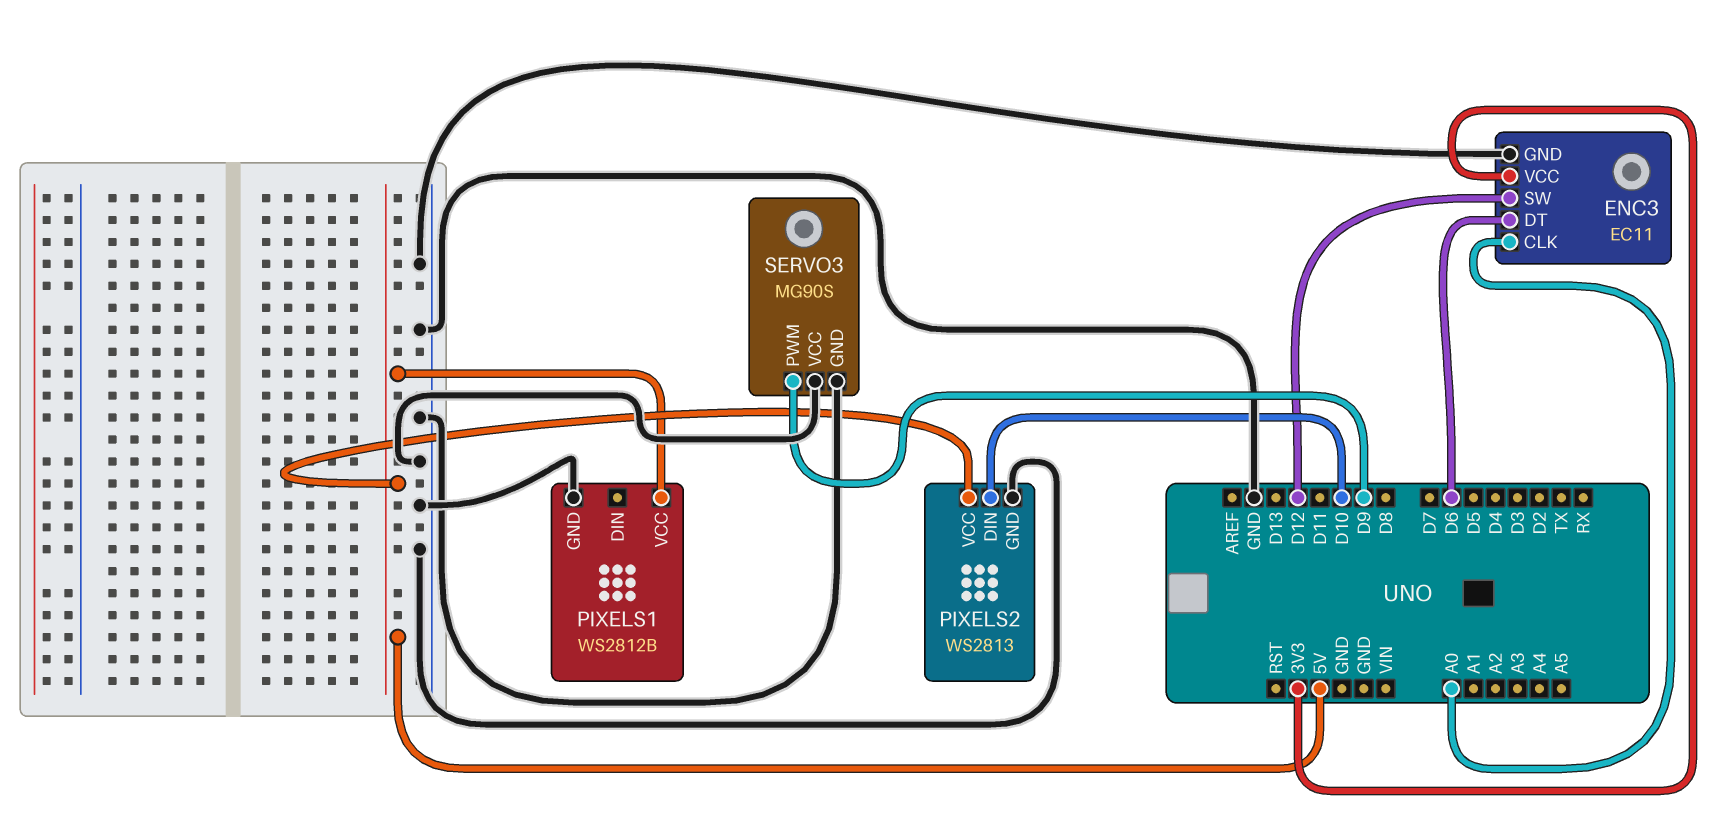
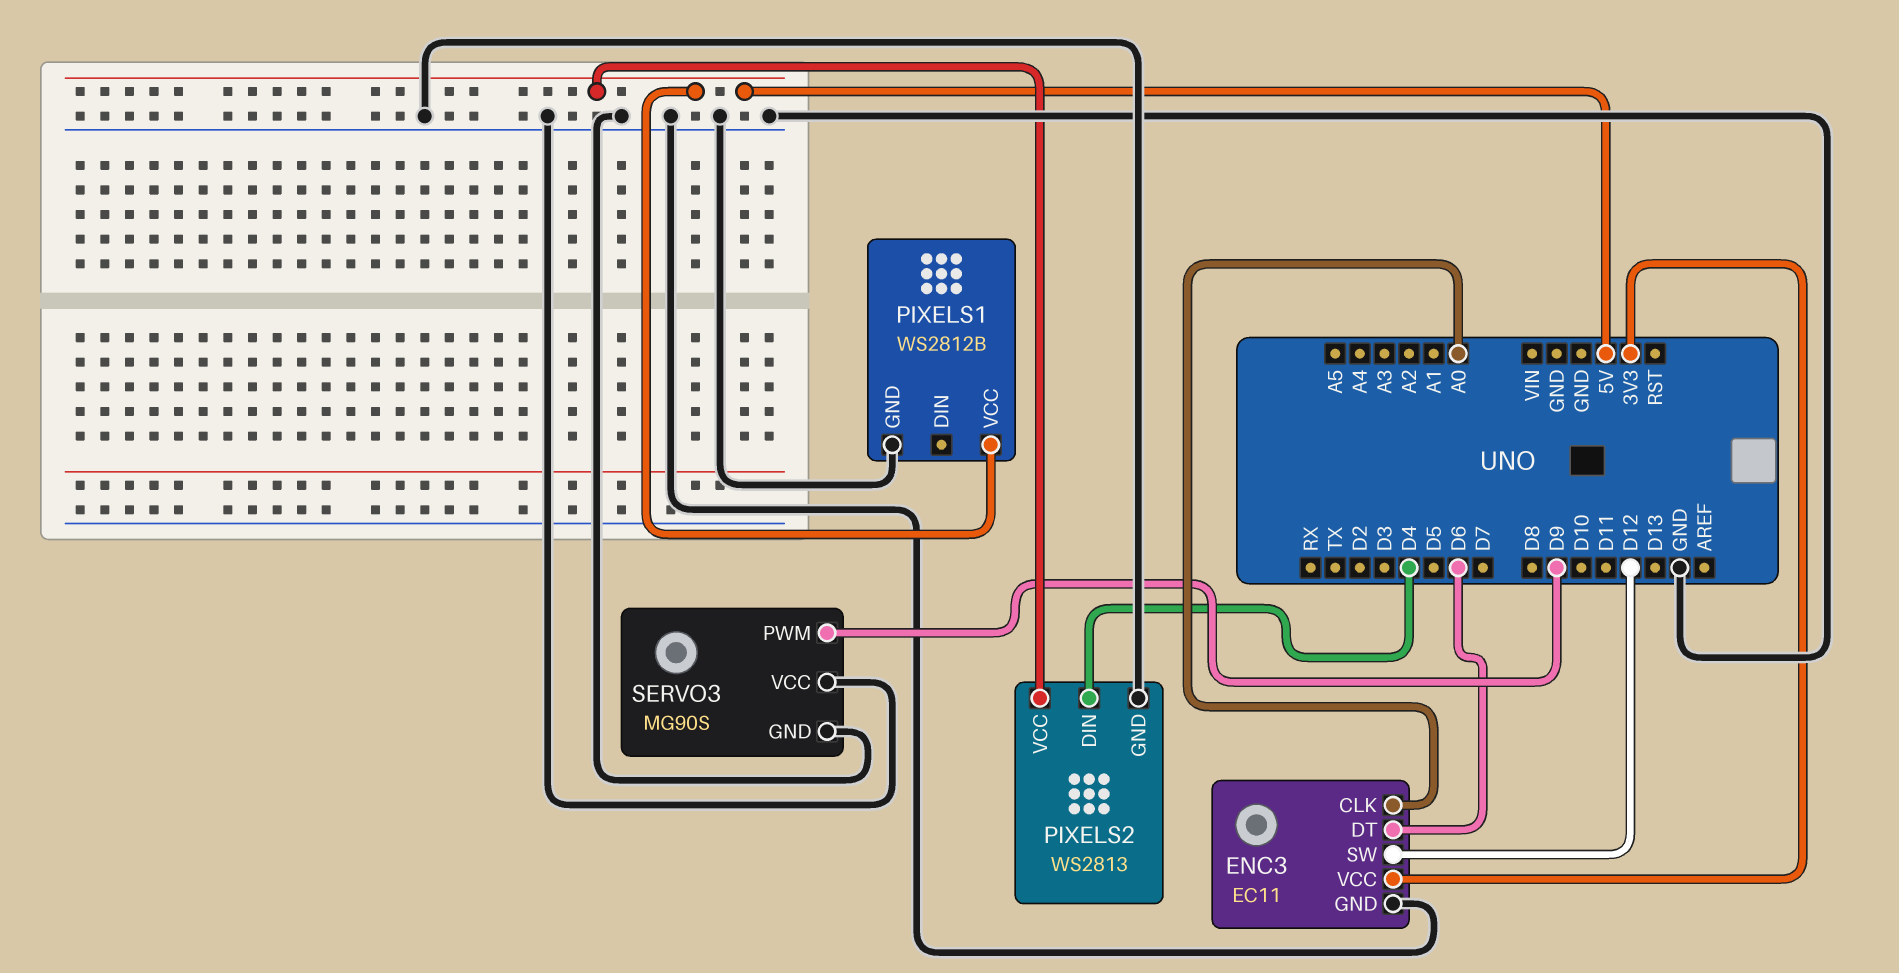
PIXELS2 pin DIN: D10 -> D4

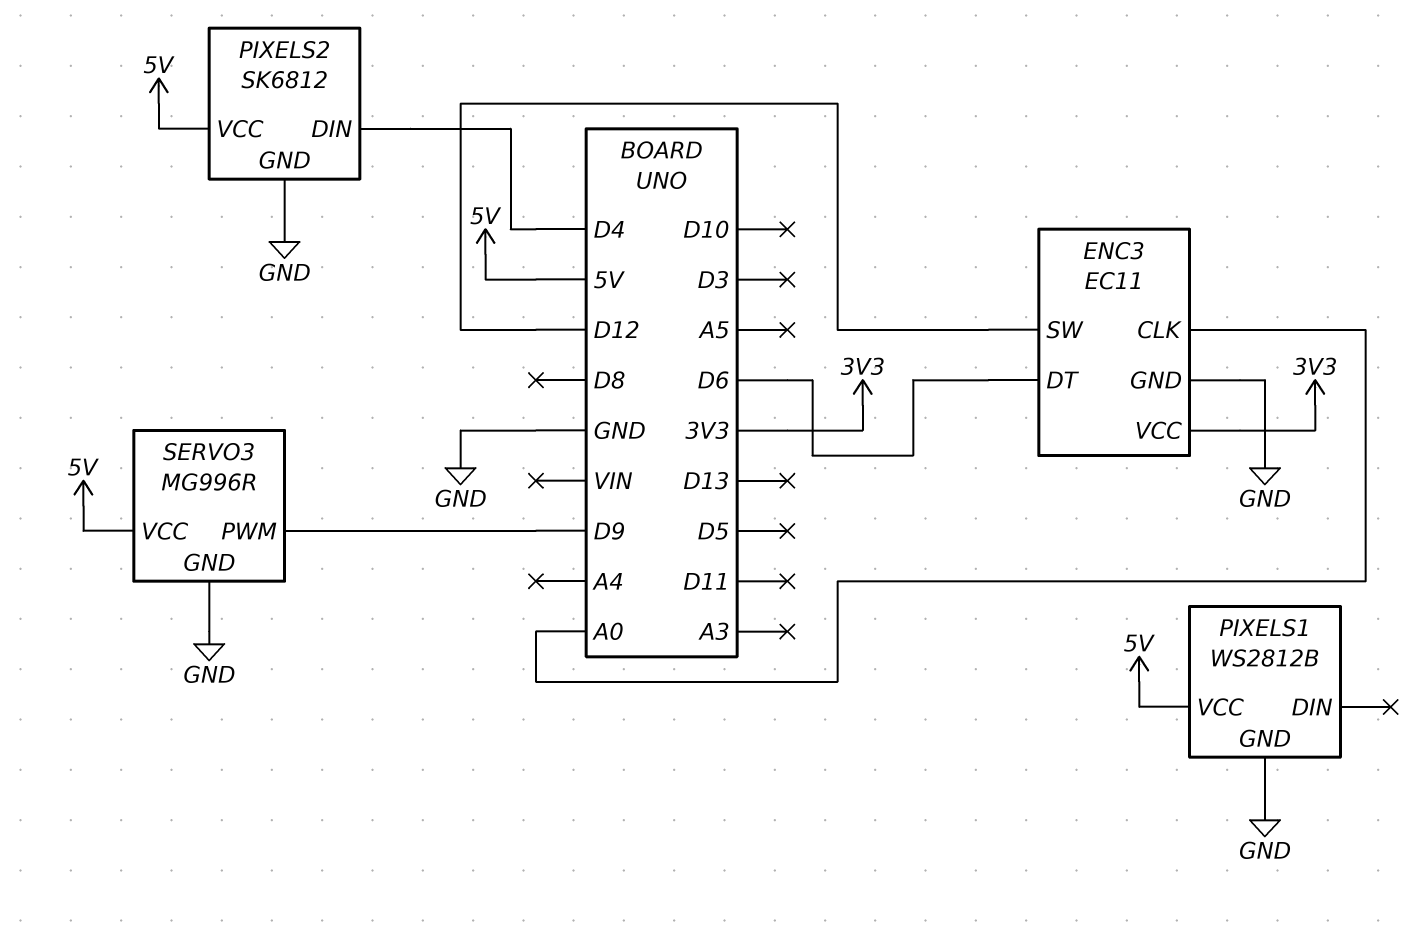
PIXELS2: WS2813 -> SK6812
SERVO3: MG90S -> MG996R
SERVO3 pin VCC: GND -> 5V

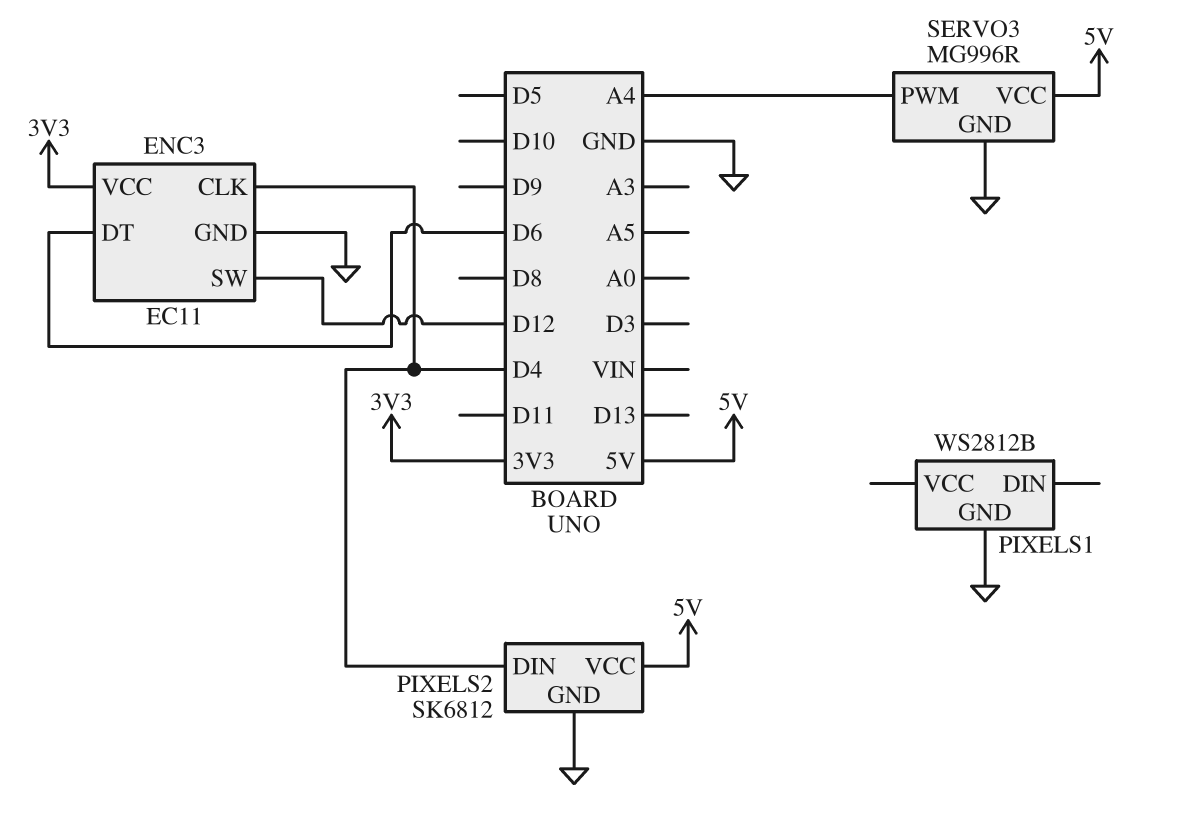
ENC3 pin CLK: A0 -> D4
PIXELS1 pin VCC: 5V -> none
SERVO3 pin PWM: D9 -> A4

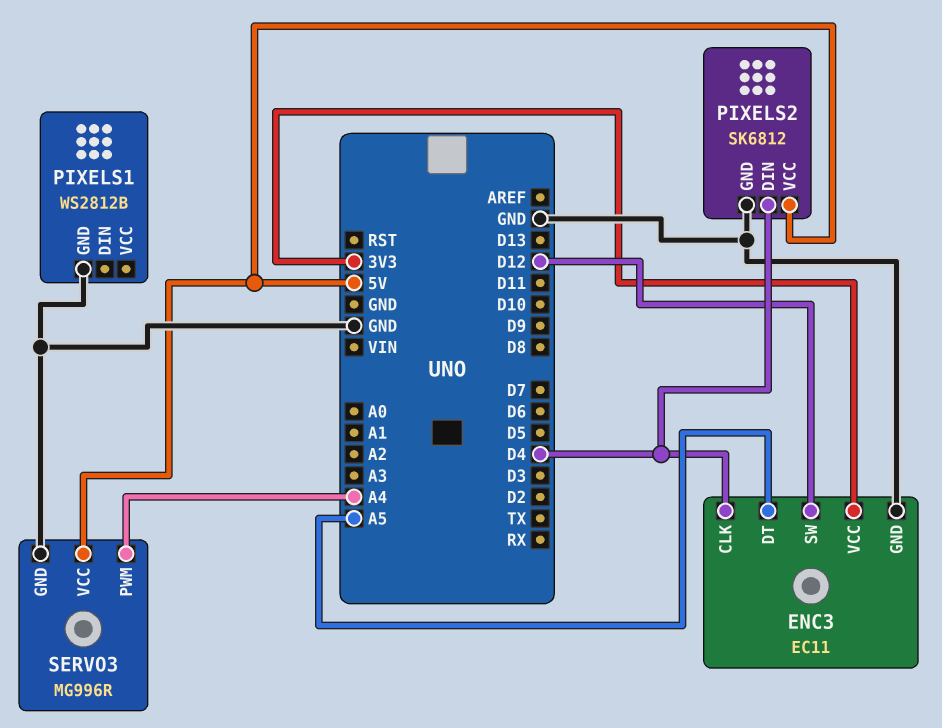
ENC3 pin DT: D6 -> A5

